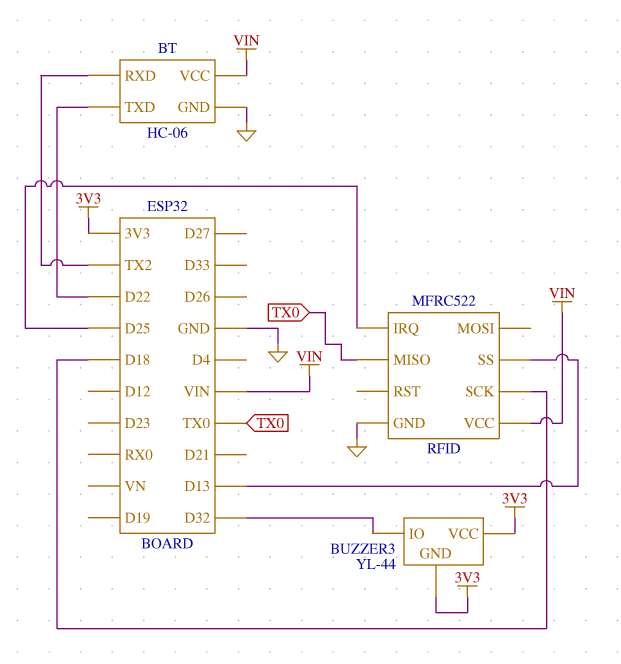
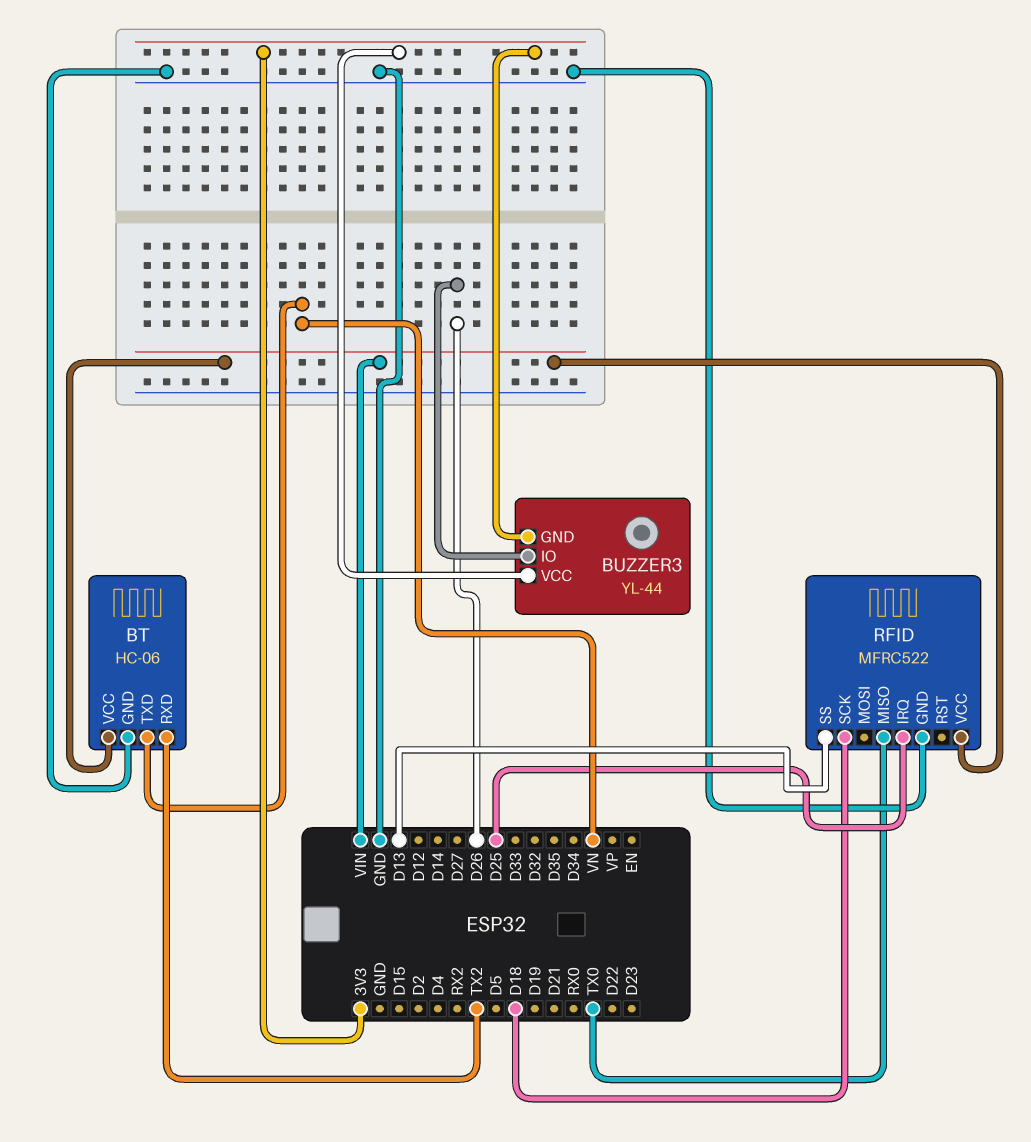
BT pin TXD: D22 -> VN
BUZZER3 pin IO: D32 -> D26

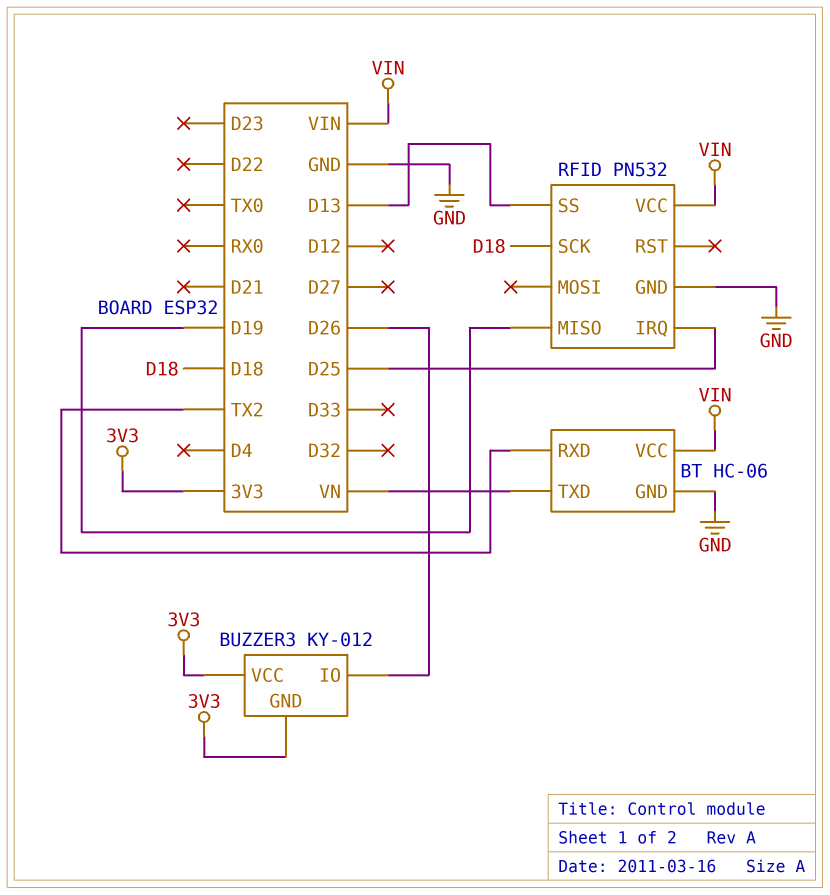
BUZZER3: YL-44 -> KY-012
RFID: MFRC522 -> PN532
RFID pin MISO: TX0 -> D19

